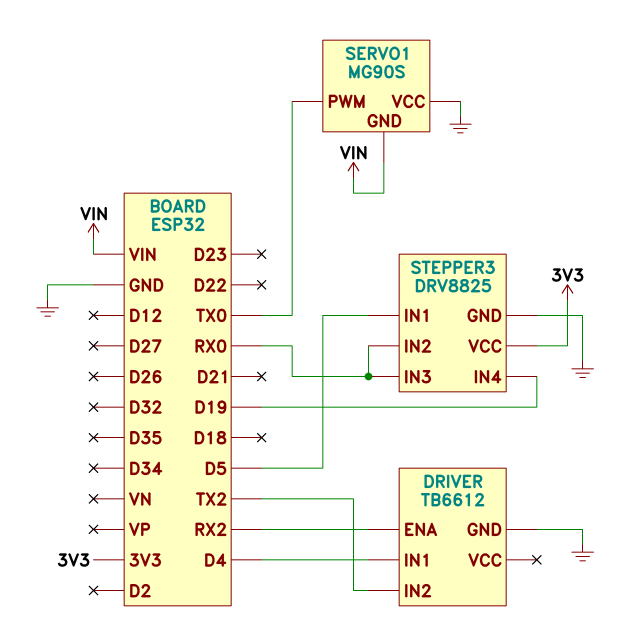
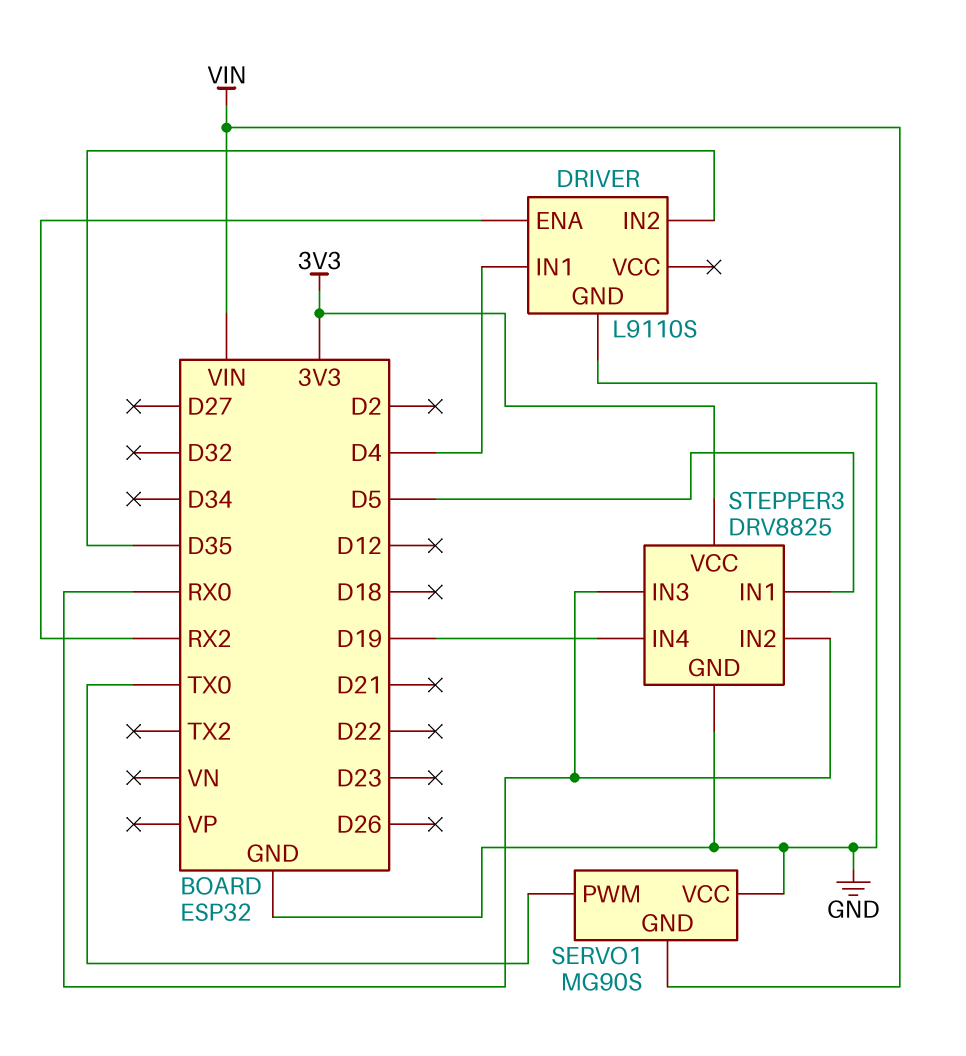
DRIVER: TB6612 -> L9110S
DRIVER pin IN2: TX2 -> D35

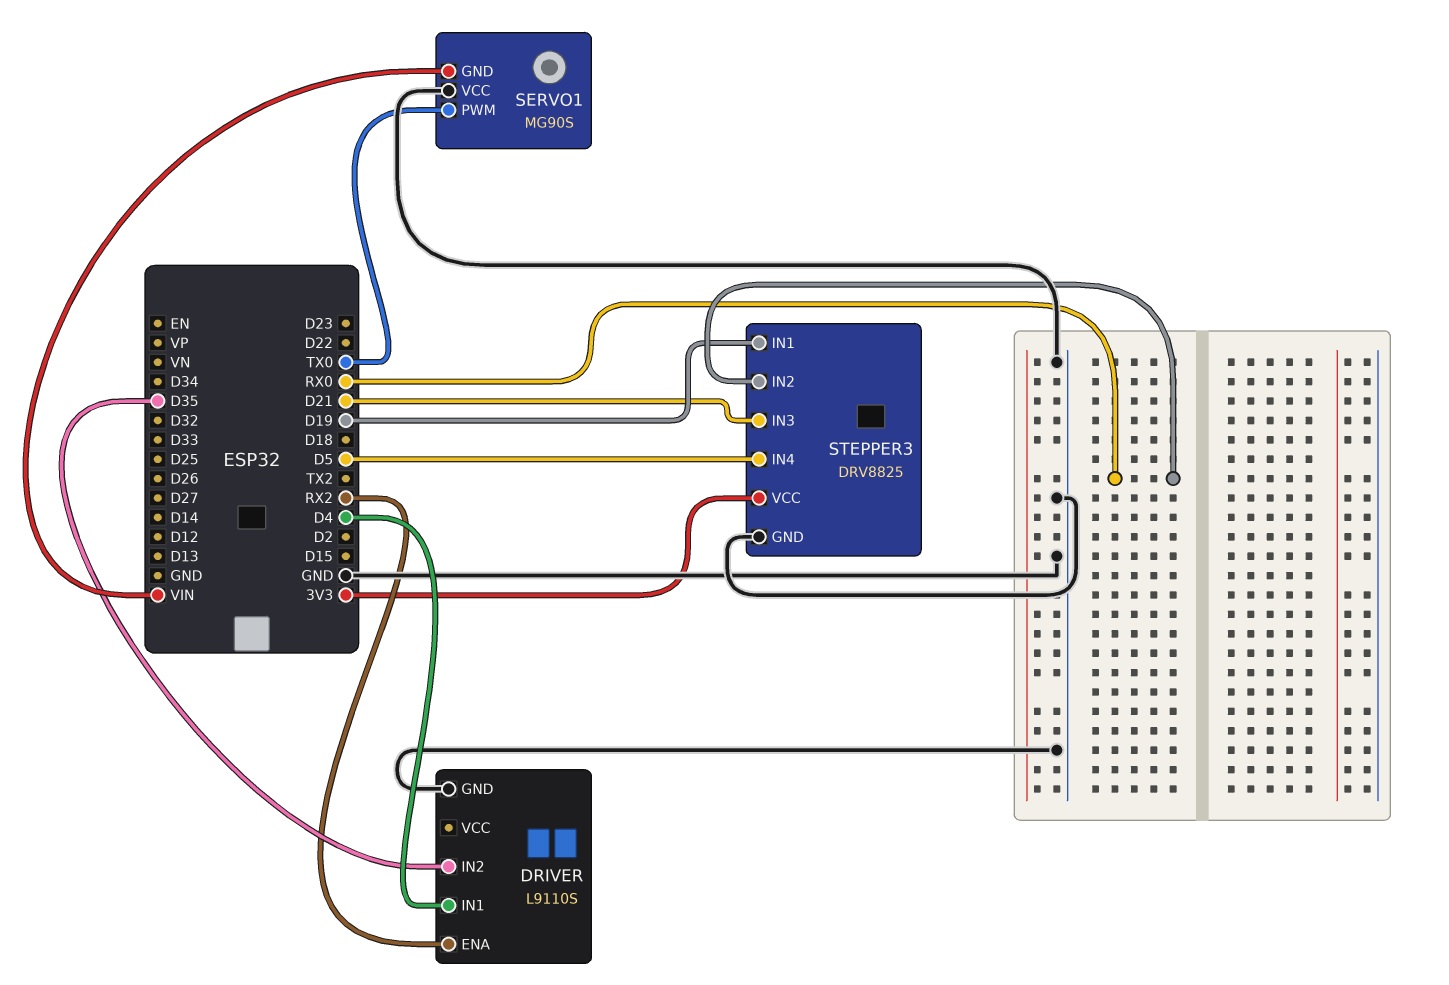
STEPPER3 pin IN1: D5 -> D19
STEPPER3 pin IN3: RX0 -> D21
STEPPER3 pin IN4: D19 -> D5

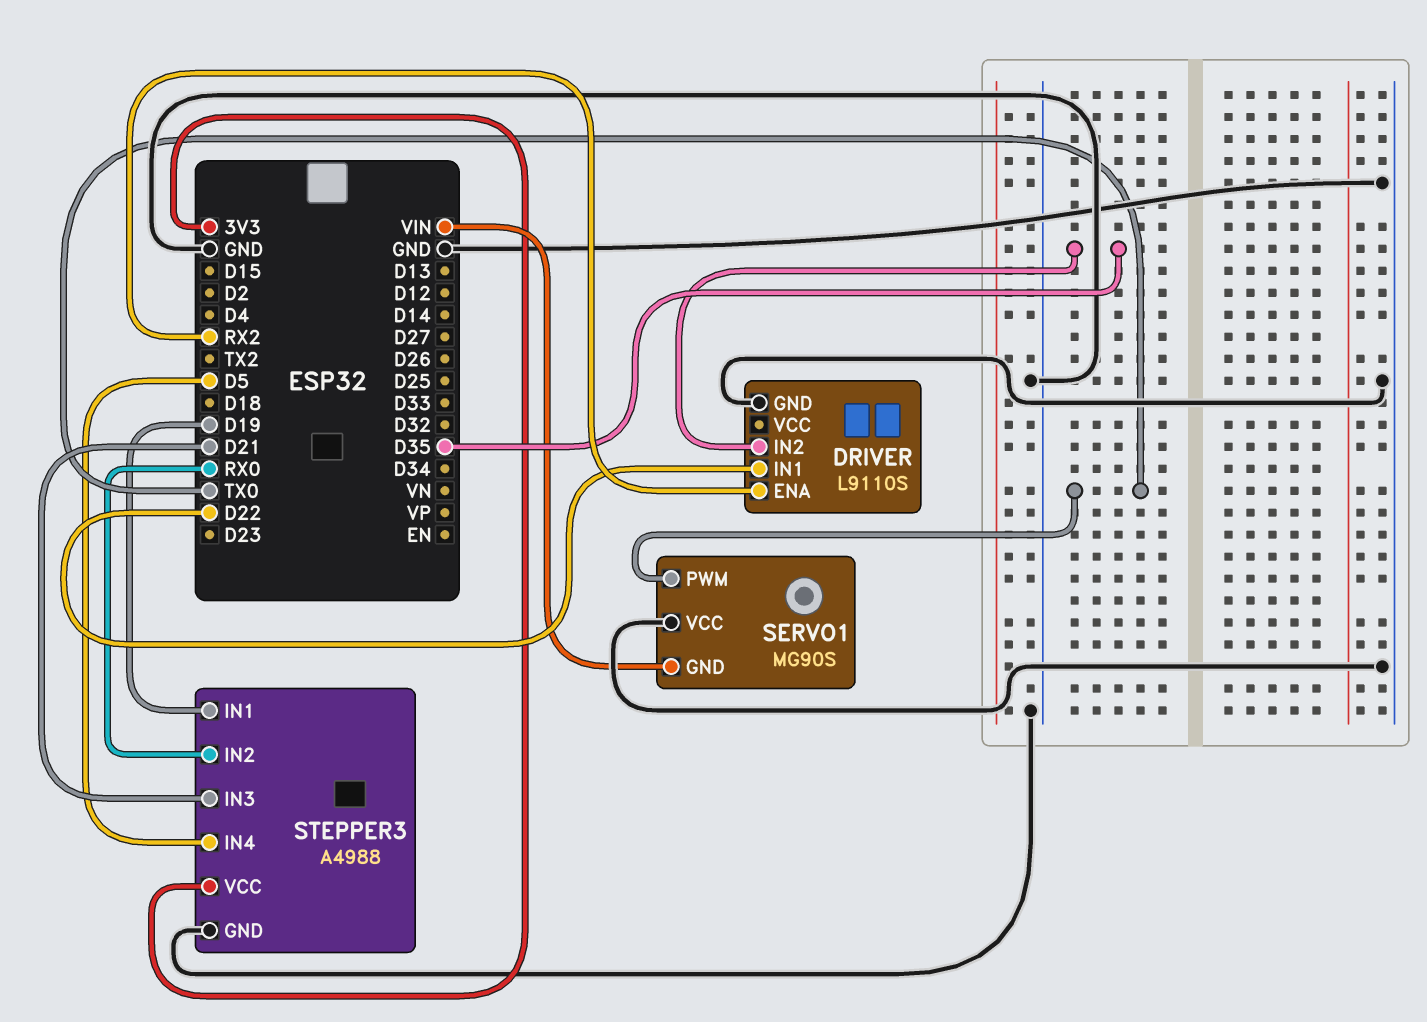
DRIVER pin IN1: D4 -> D22
STEPPER3: DRV8825 -> A4988

